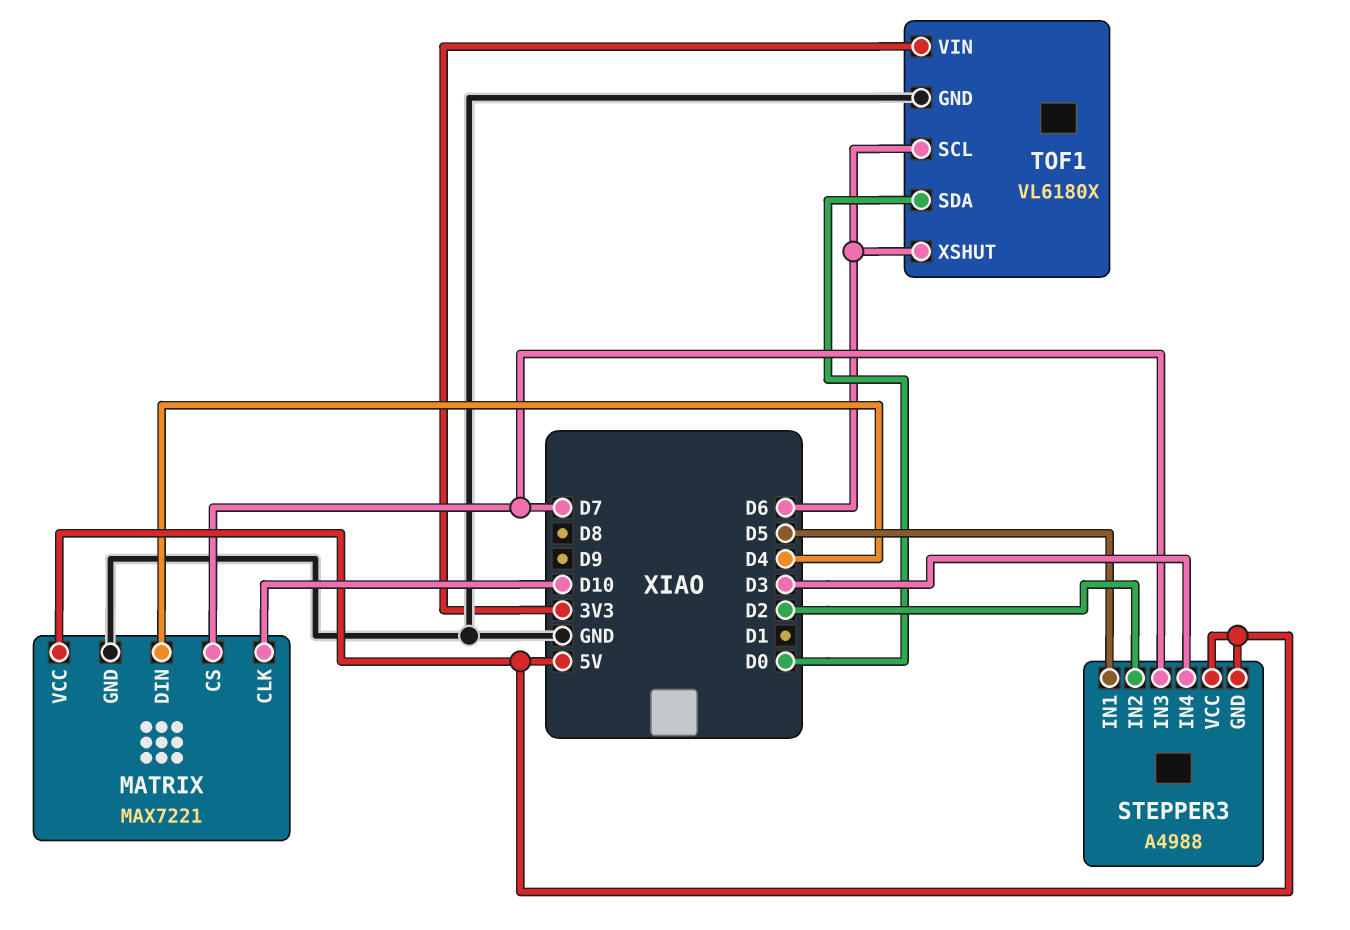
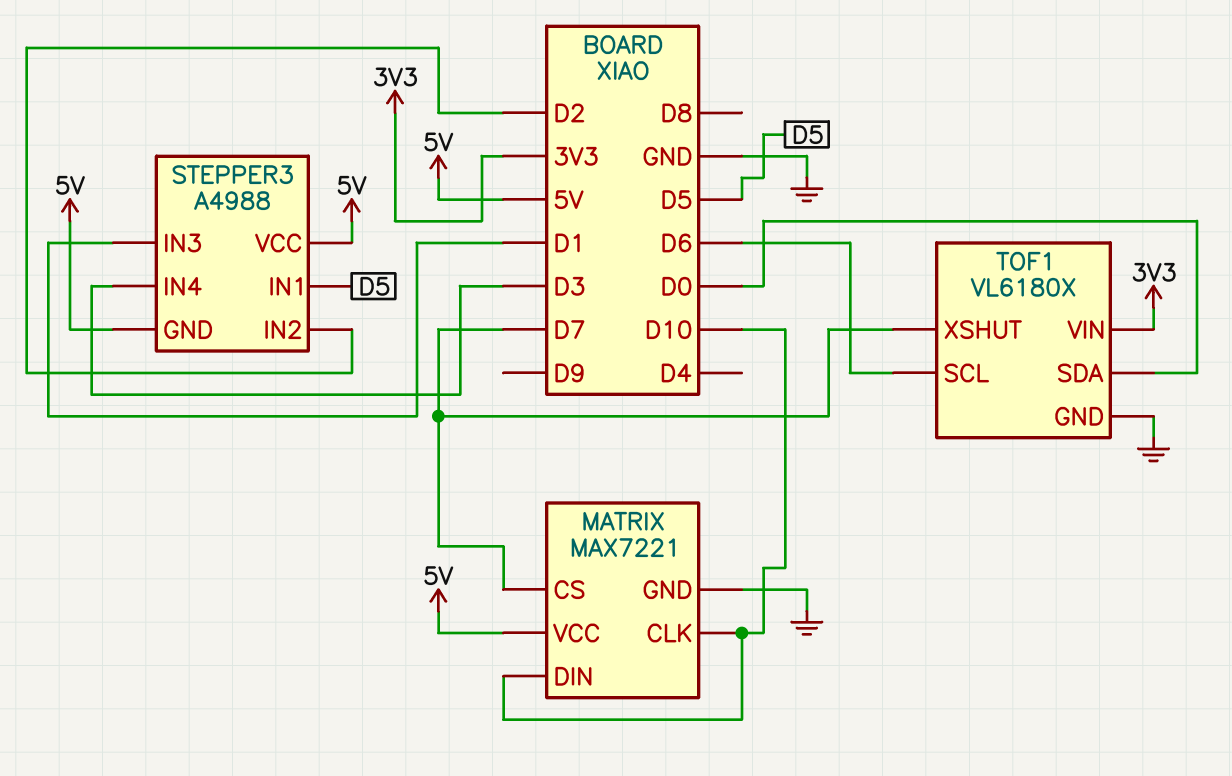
MATRIX pin DIN: D4 -> D10
STEPPER3 pin IN3: D7 -> D1
TOF1 pin XSHUT: D6 -> D7

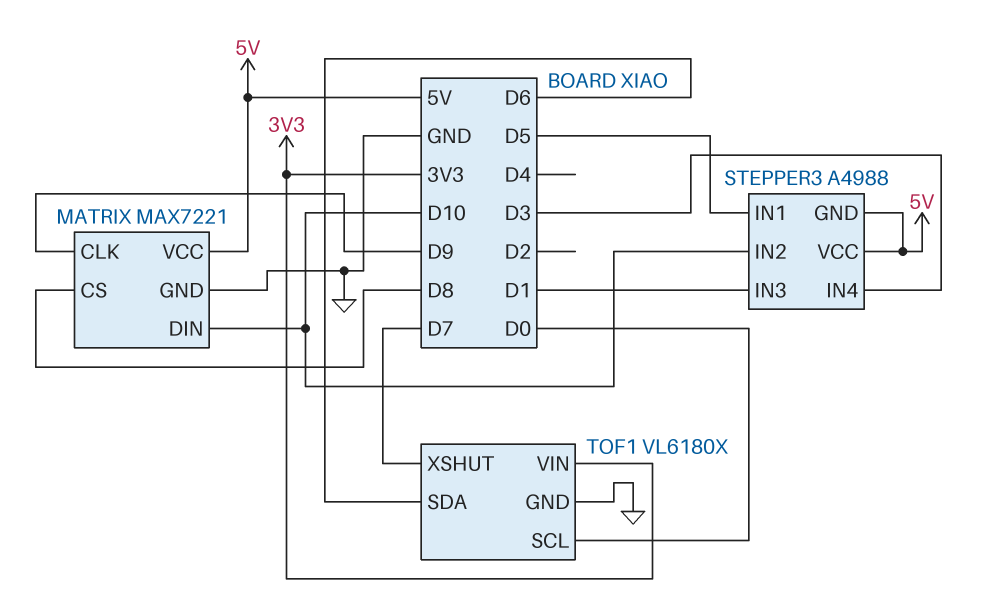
MATRIX pin CLK: D10 -> D9
MATRIX pin CS: D7 -> D8
STEPPER3 pin IN2: D2 -> D10
TOF1 pin SCL: D6 -> D0
TOF1 pin SDA: D0 -> D6

